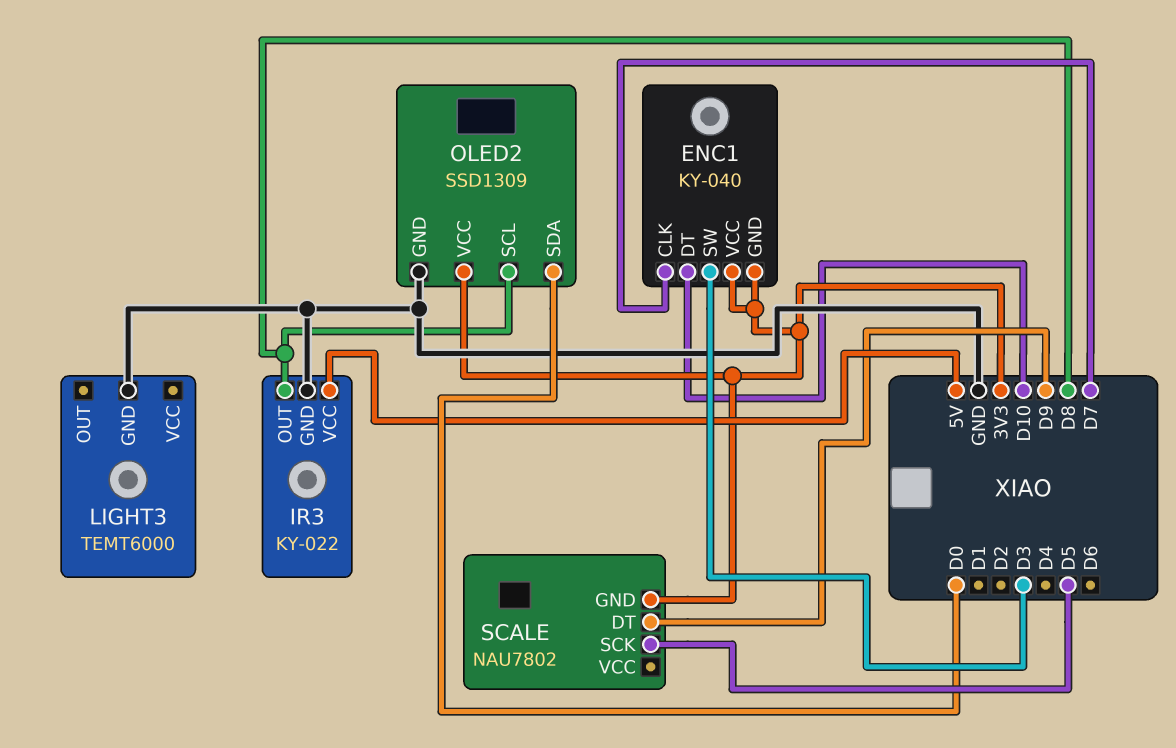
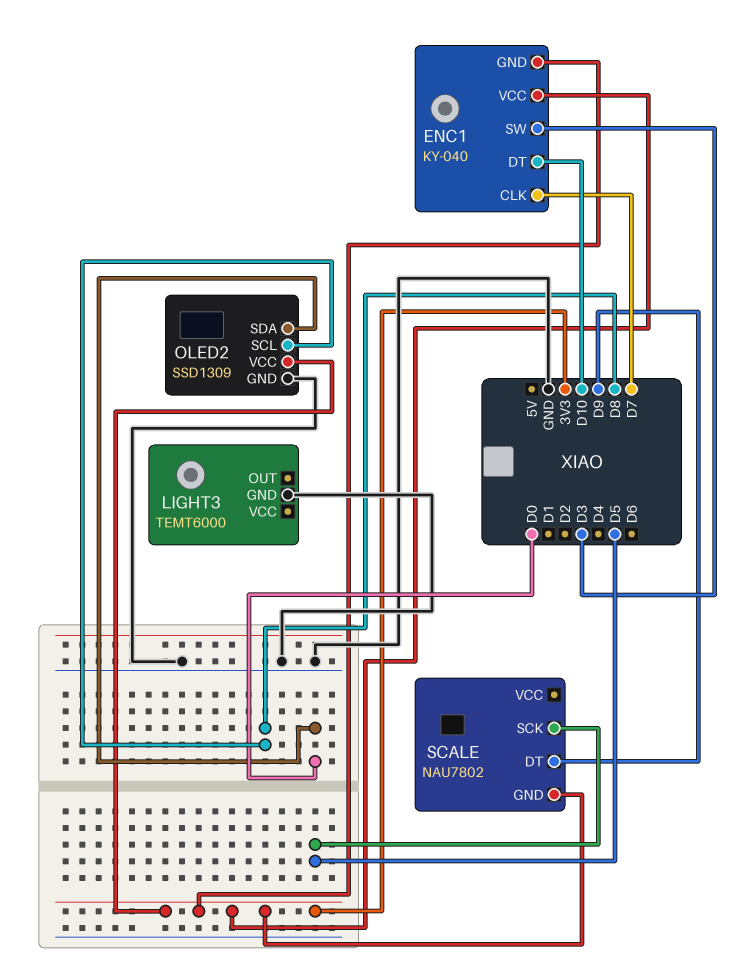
IR3: KY-022 -> none
IR3 pin GND: GND -> none
IR3 pin OUT: D8 -> none
IR3 pin VCC: 5V -> none

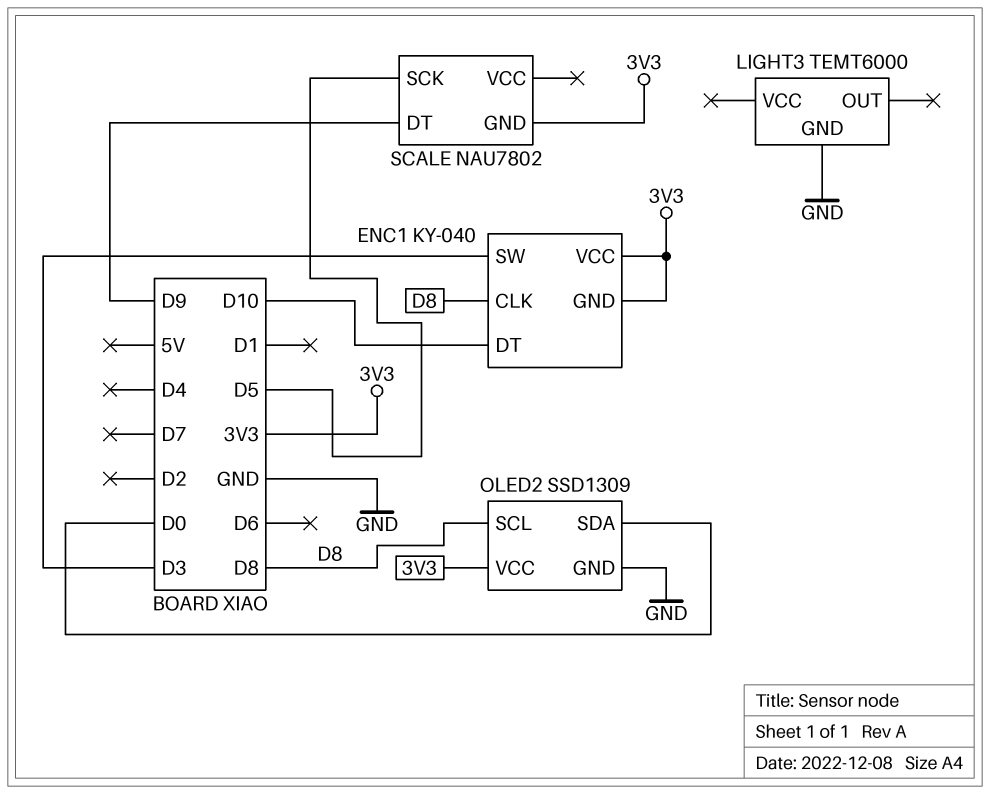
ENC1 pin CLK: D7 -> D8

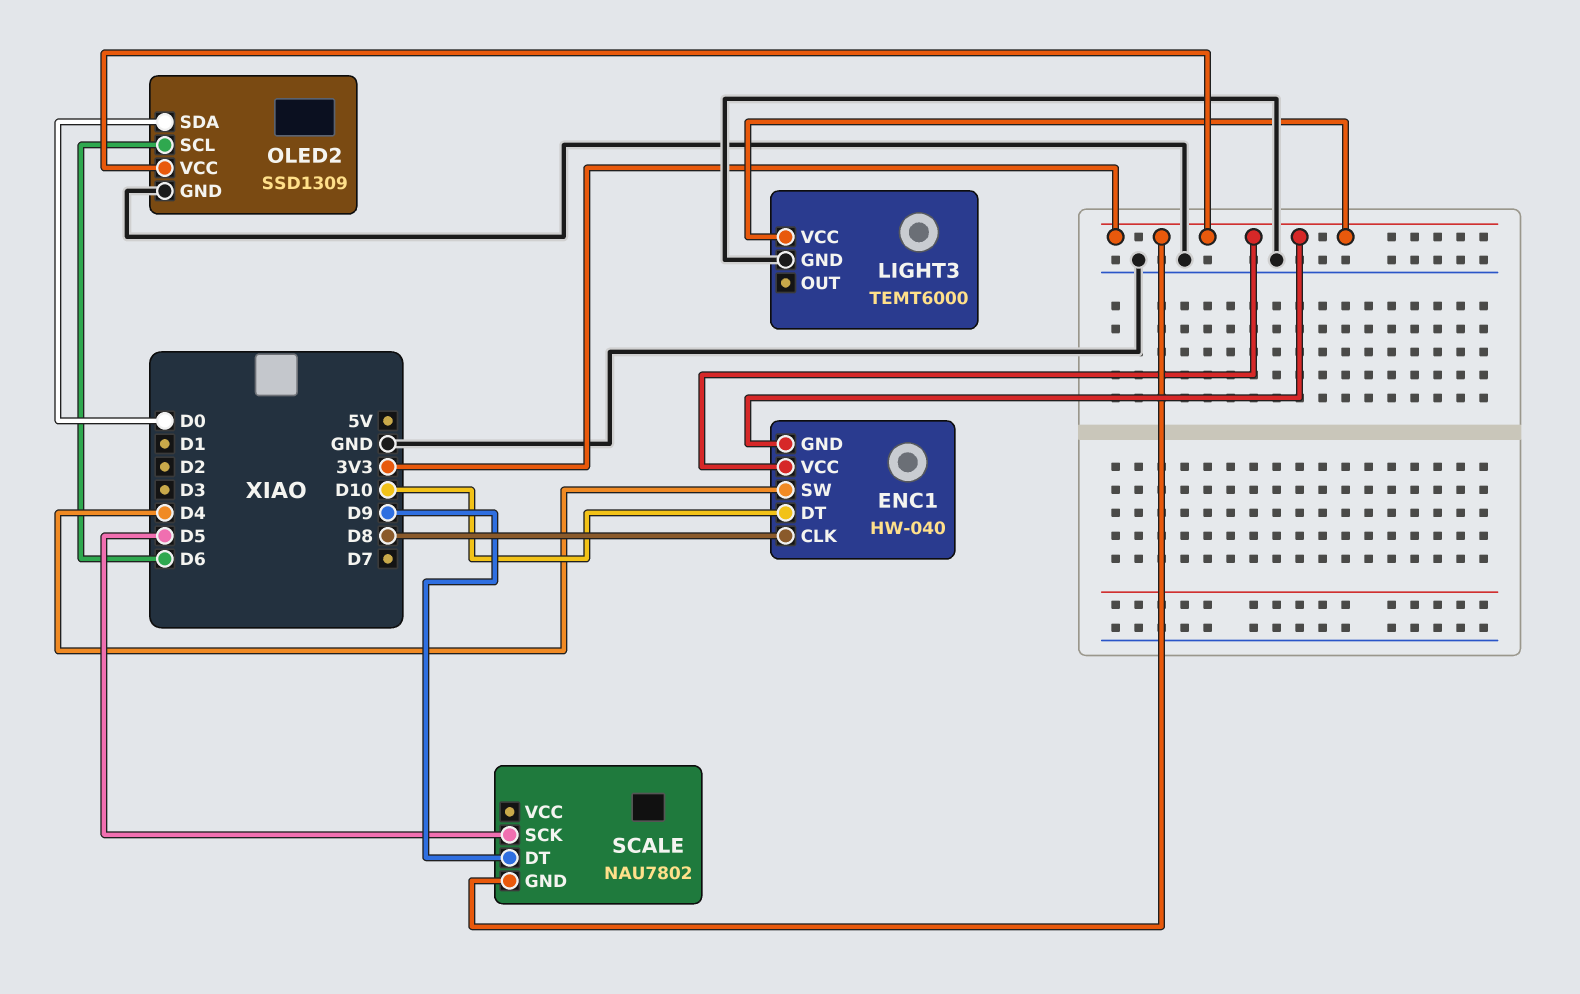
ENC1: KY-040 -> HW-040
ENC1 pin SW: D3 -> D4
LIGHT3 pin VCC: none -> 3V3
OLED2 pin SCL: D8 -> D6

